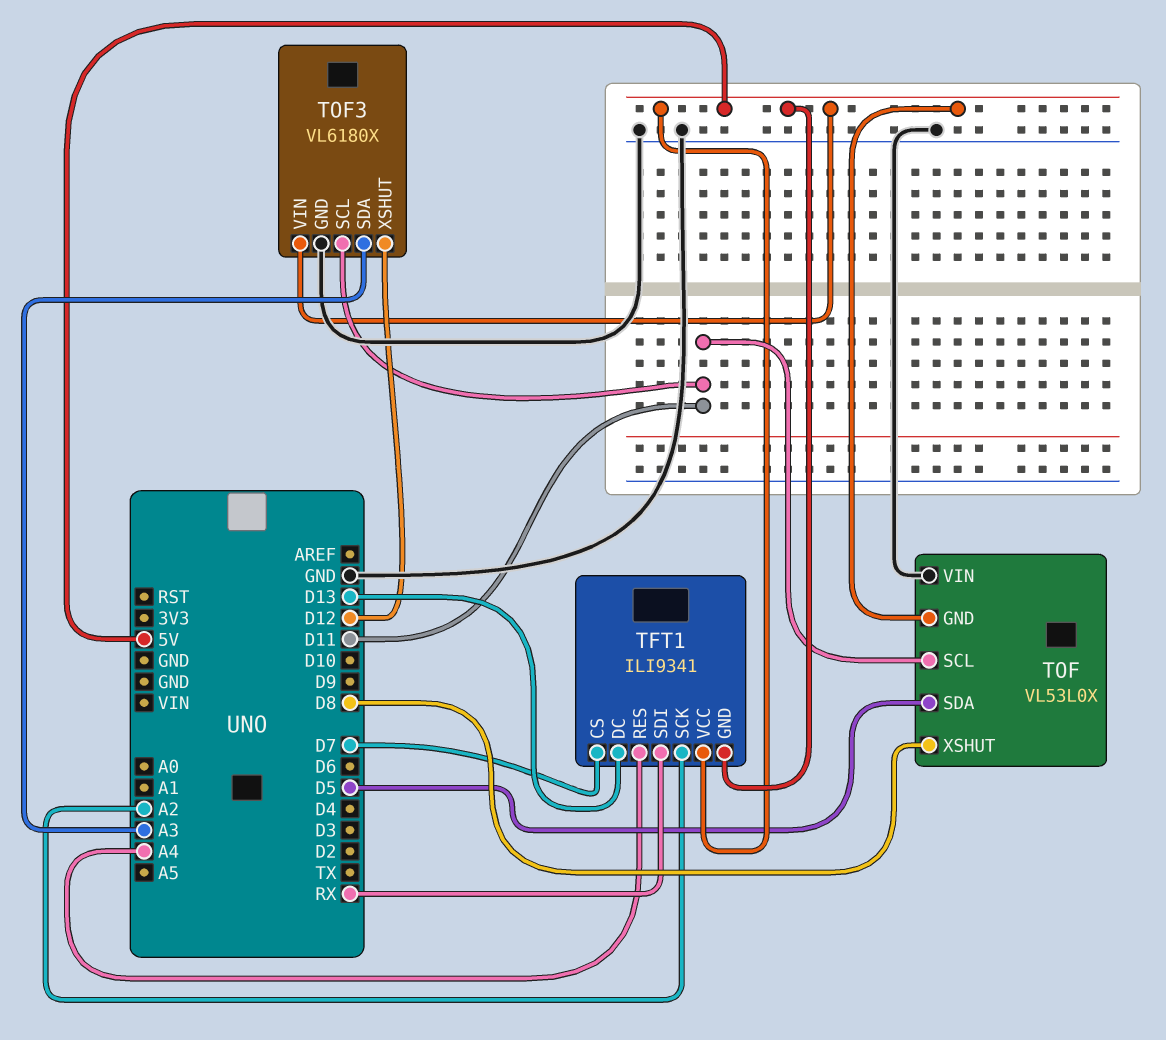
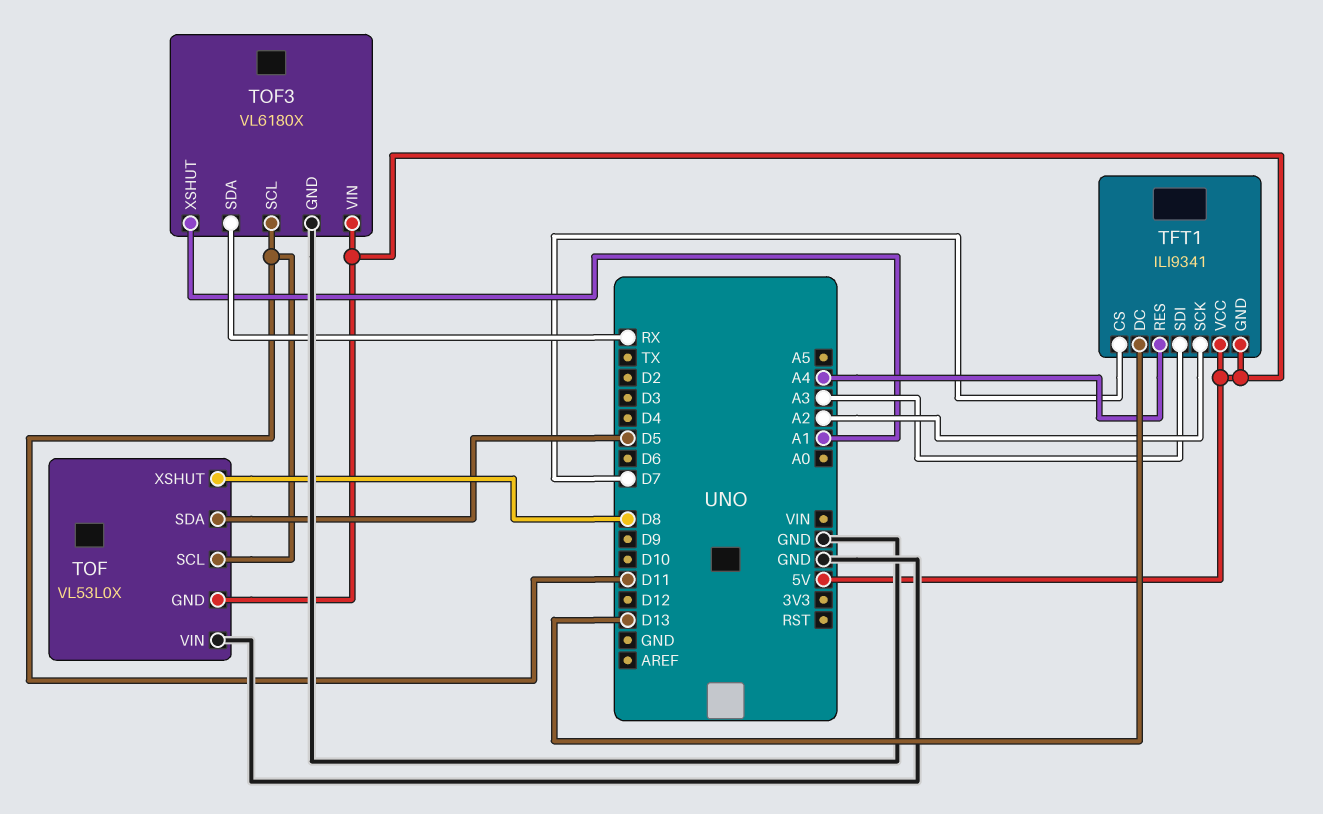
TFT1 pin SDI: RX -> A3
TOF3 pin SDA: A3 -> RX
TOF3 pin XSHUT: D12 -> A1

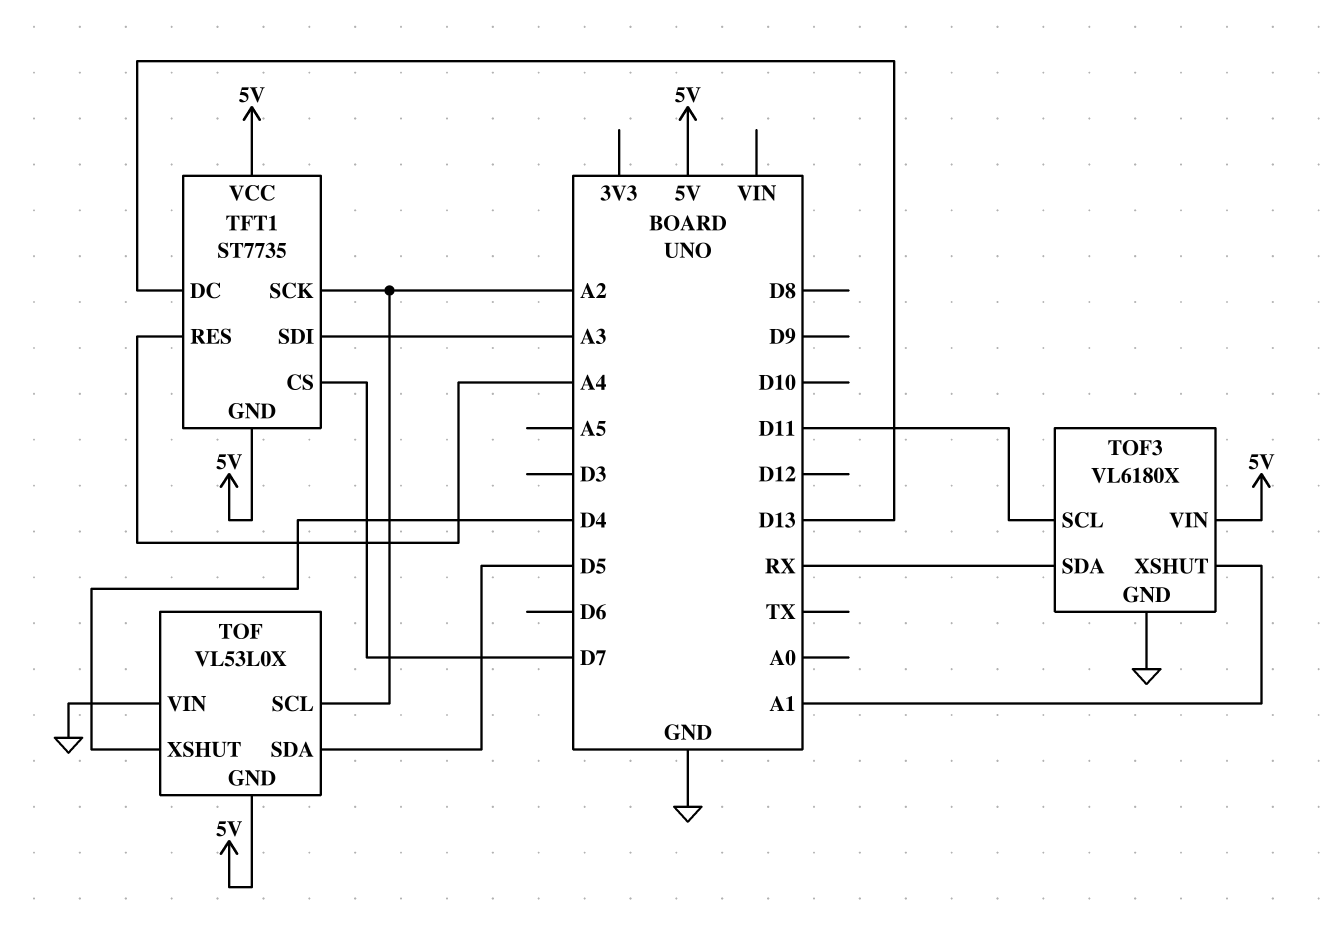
TFT1: ILI9341 -> ST7735
TOF pin SCL: D11 -> A2
TOF pin XSHUT: D8 -> D4

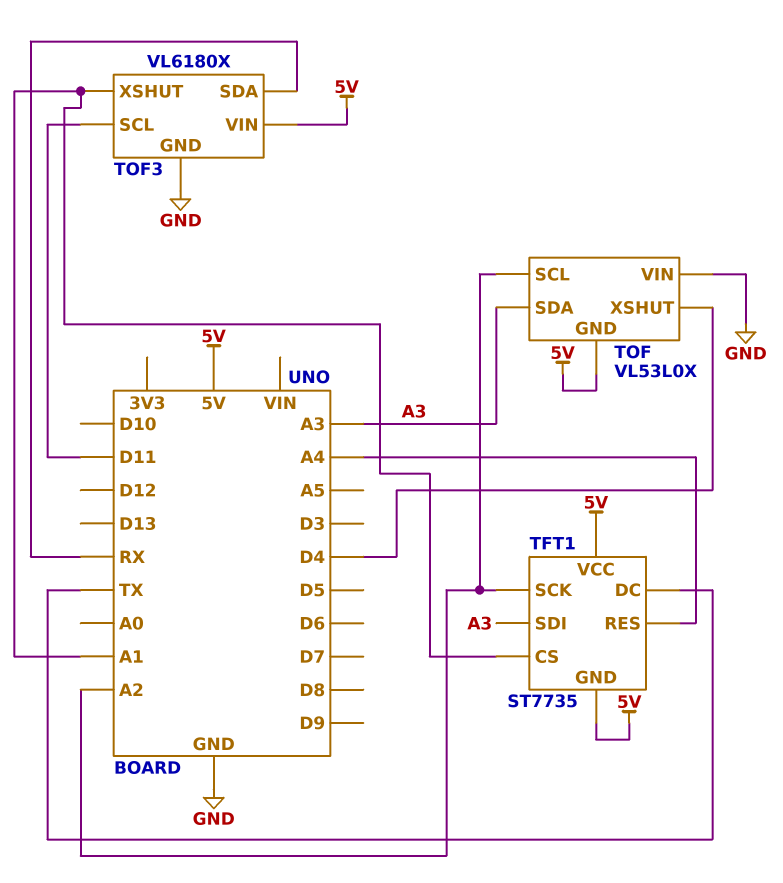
TFT1 pin CS: D7 -> A1
TFT1 pin DC: D13 -> TX
TOF pin SDA: D5 -> A3

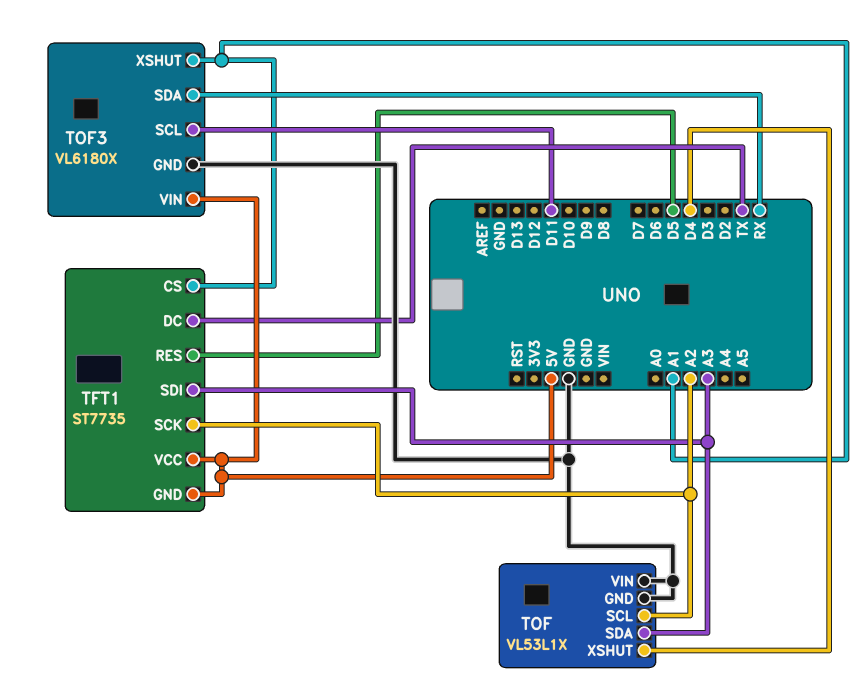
TFT1 pin RES: A4 -> D5
TOF: VL53L0X -> VL53L1X
TOF pin GND: 5V -> GND

